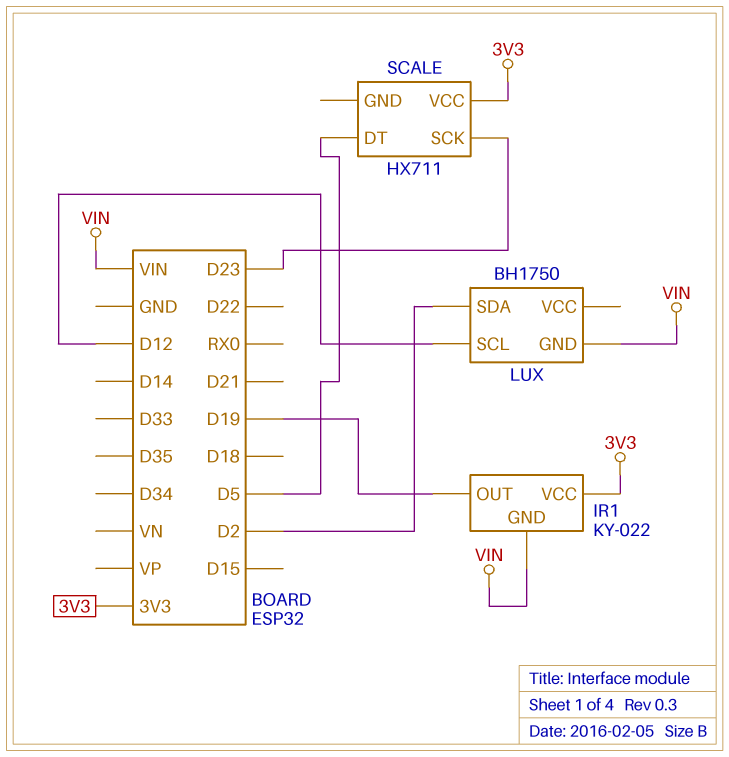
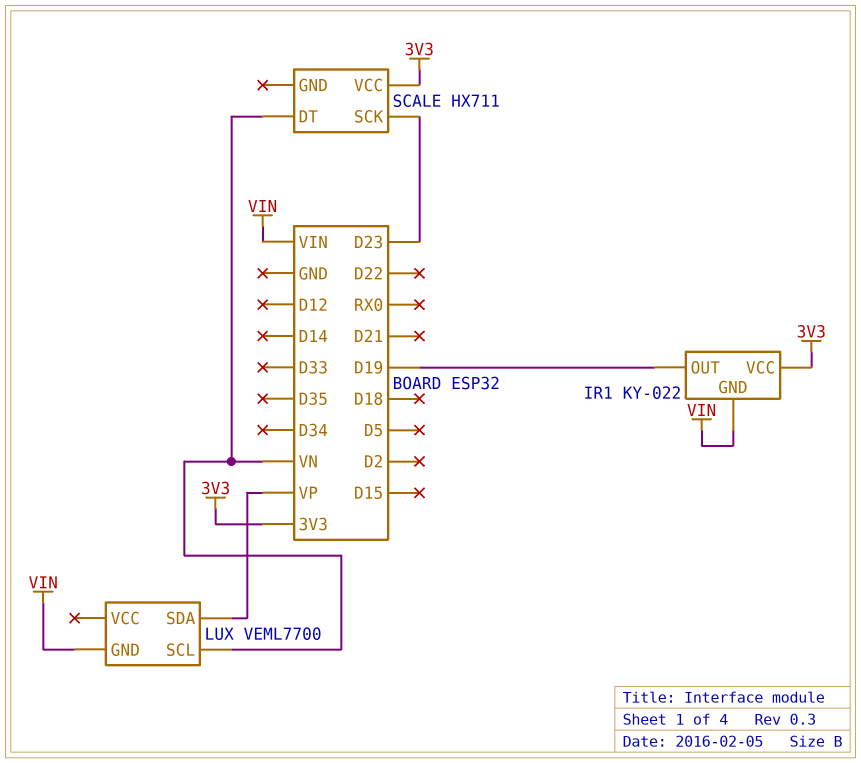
LUX: BH1750 -> VEML7700
LUX pin SCL: D12 -> VN
LUX pin SDA: D2 -> VP
SCALE pin DT: D5 -> VN

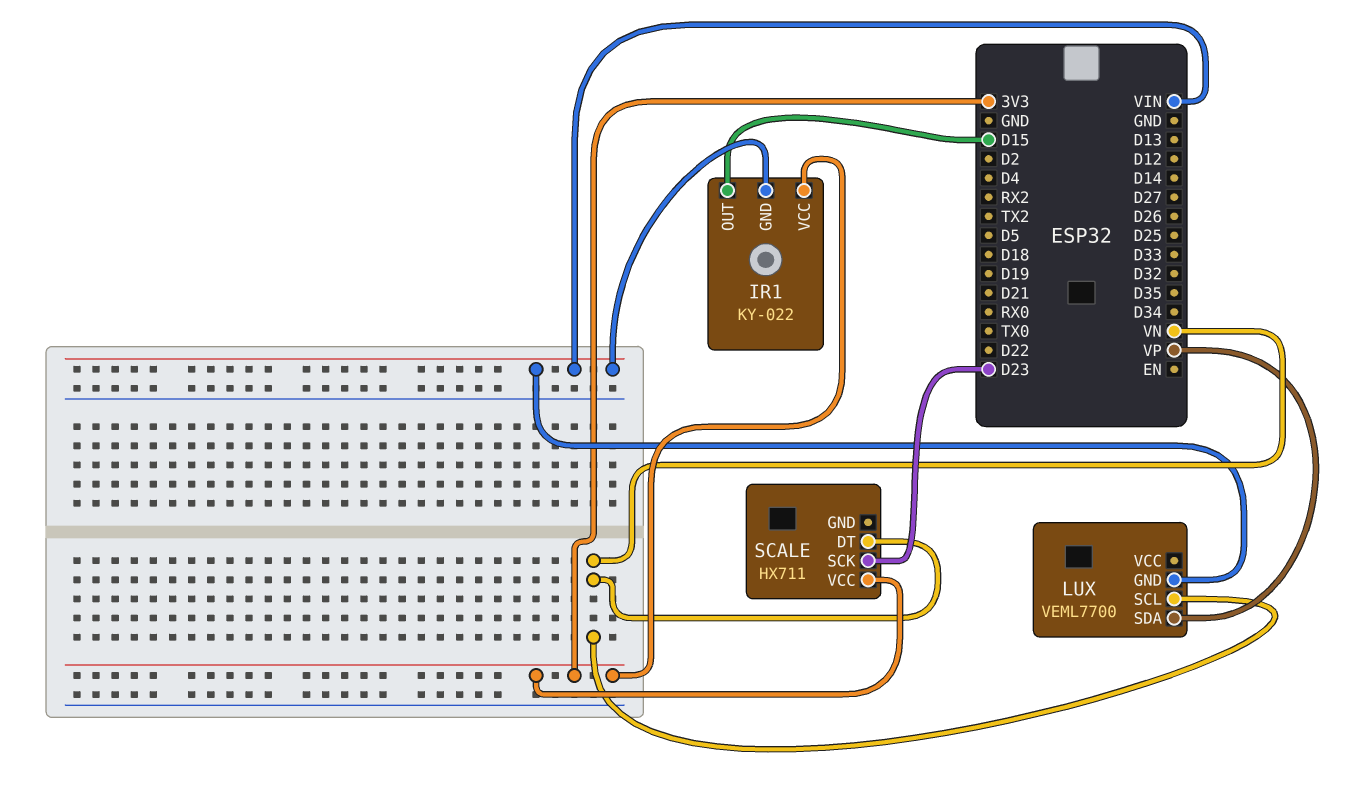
IR1 pin OUT: D19 -> D15

